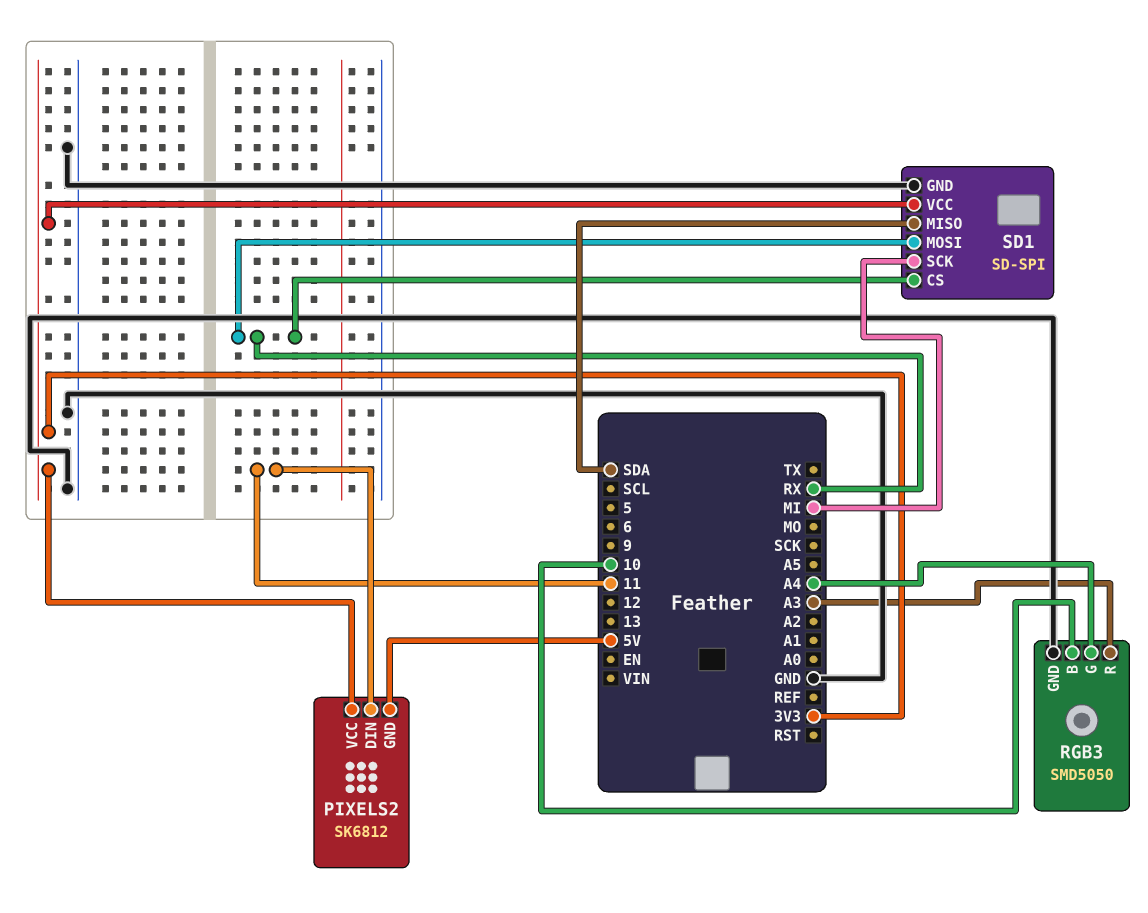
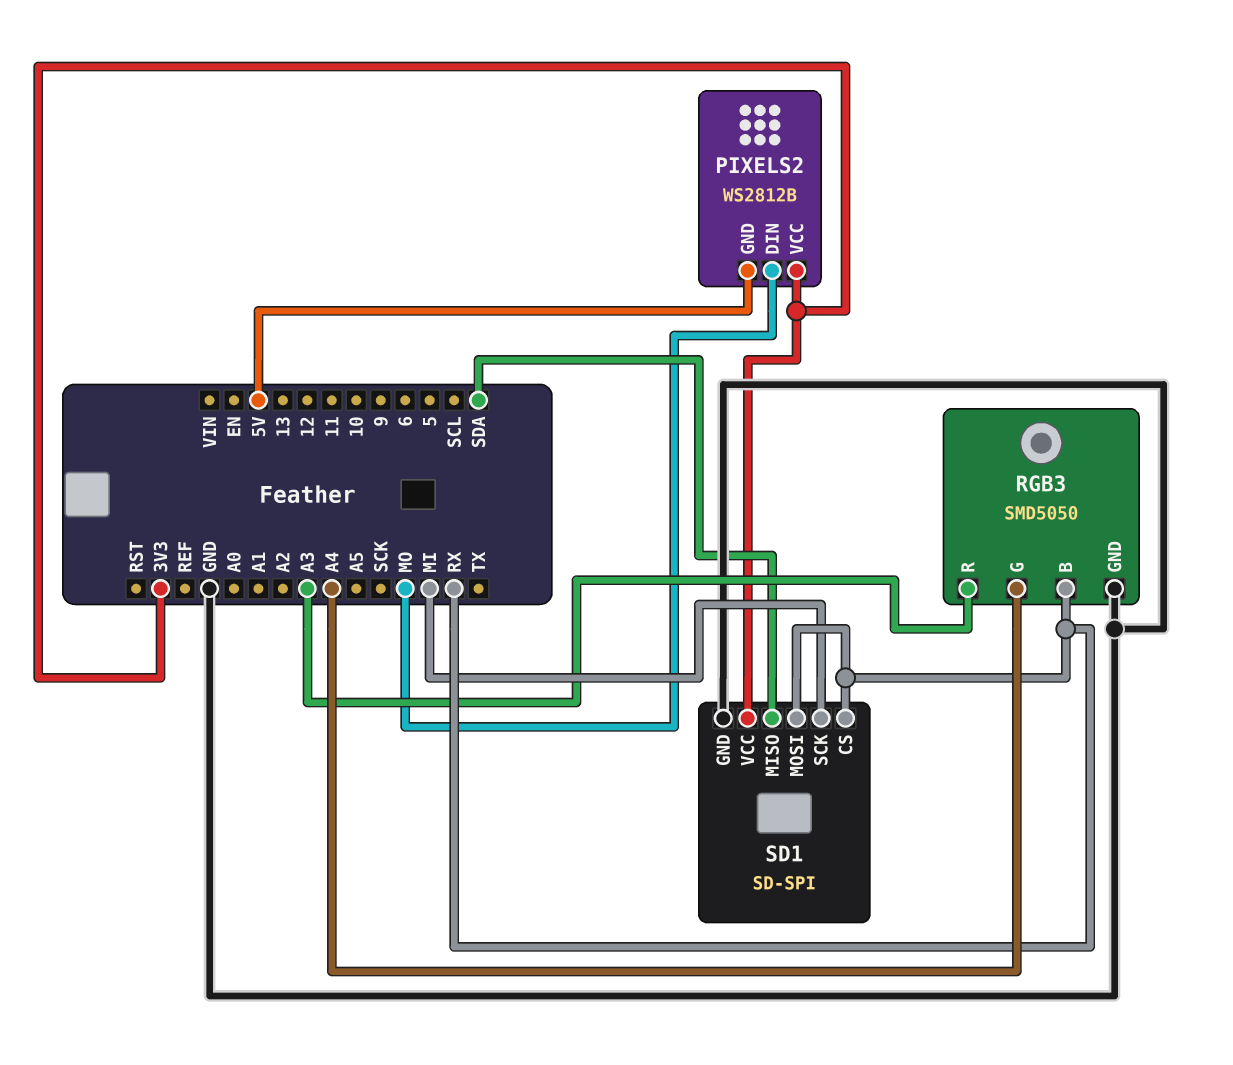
PIXELS2: SK6812 -> WS2812B
PIXELS2 pin DIN: 11 -> MO
RGB3 pin B: 10 -> RX

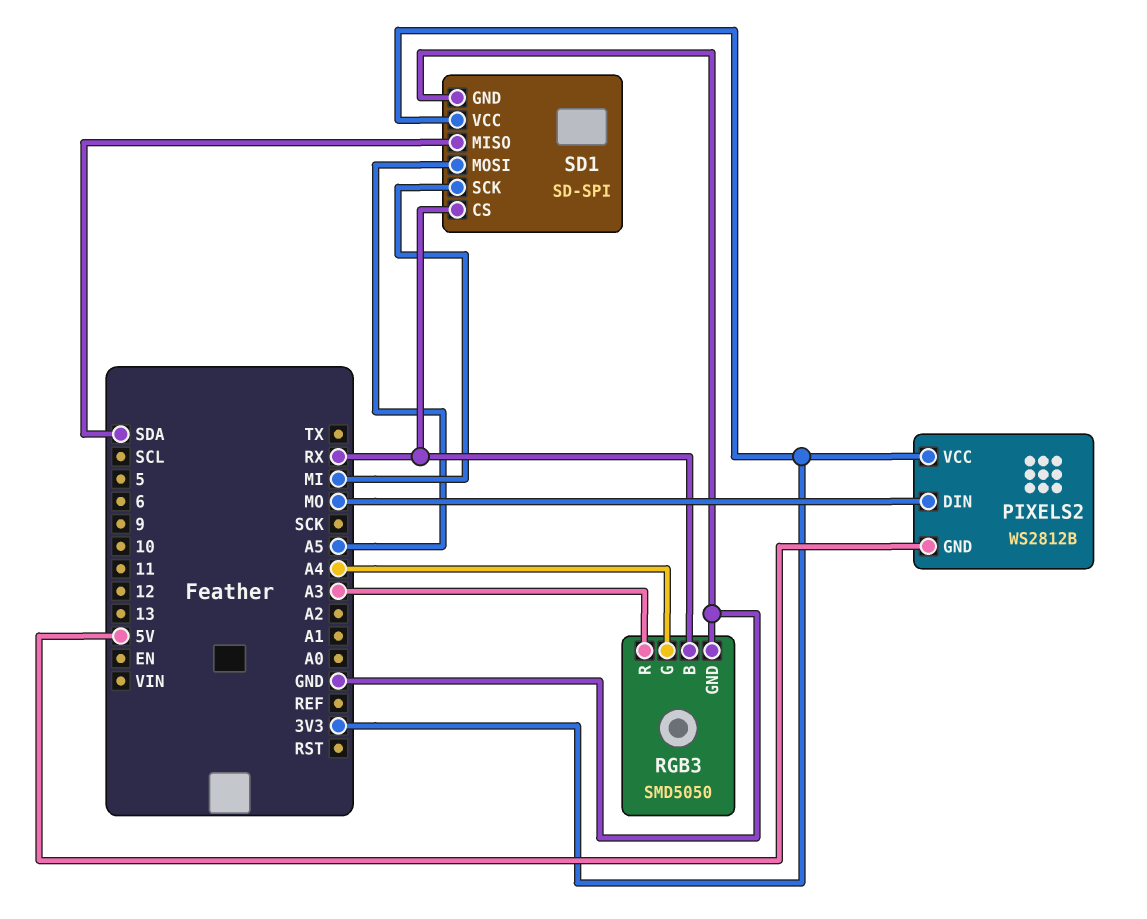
SD1 pin MOSI: RX -> A5

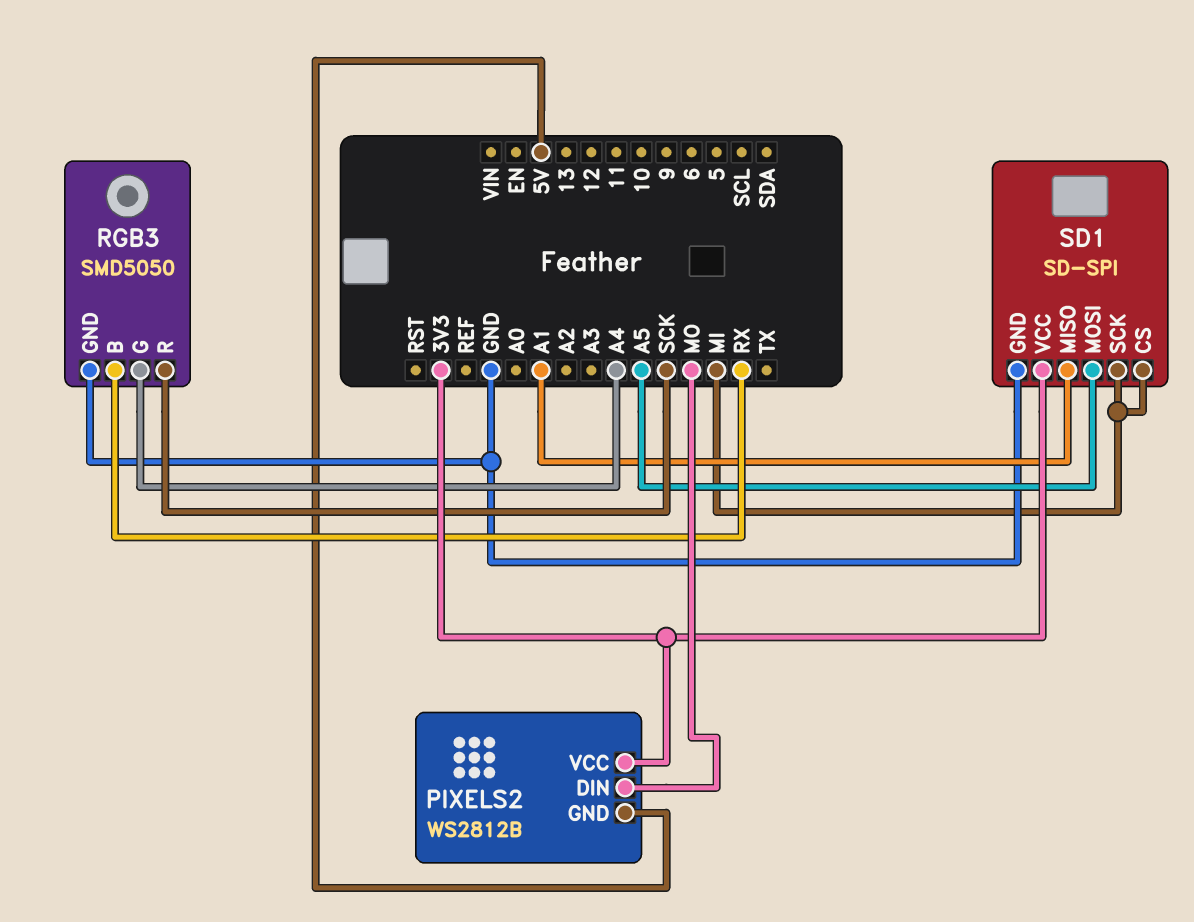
RGB3 pin R: A3 -> SCK
SD1 pin CS: RX -> MI
SD1 pin MISO: SDA -> A1

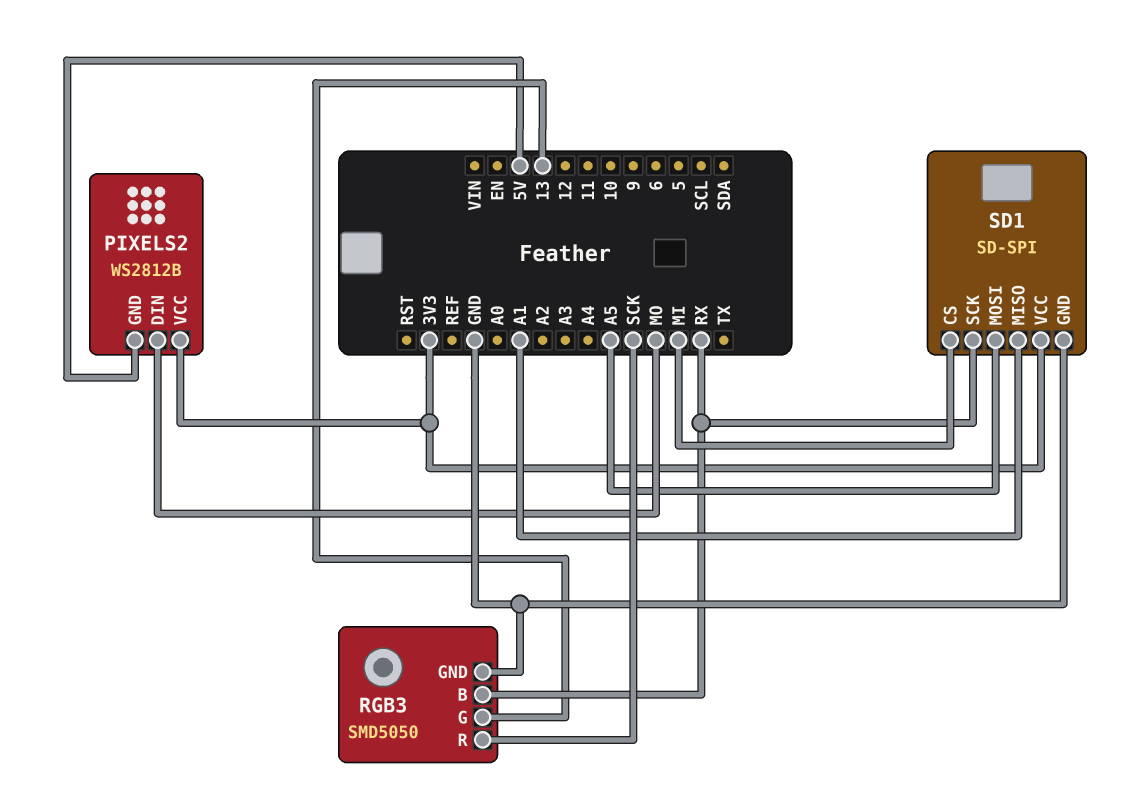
RGB3 pin G: A4 -> 13
SD1 pin SCK: MI -> RX

